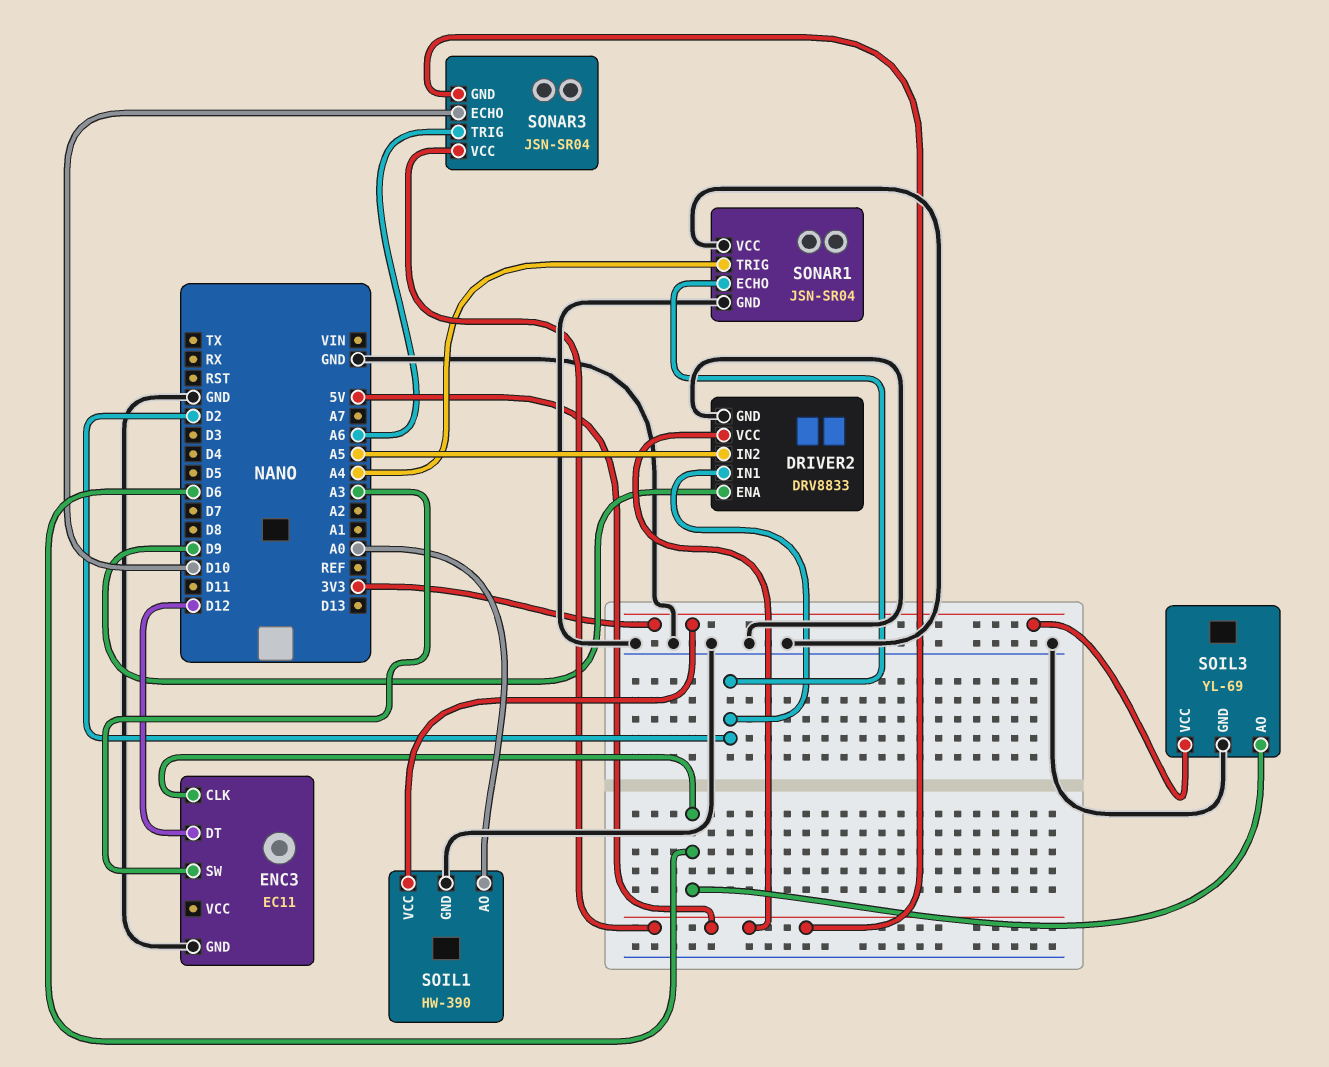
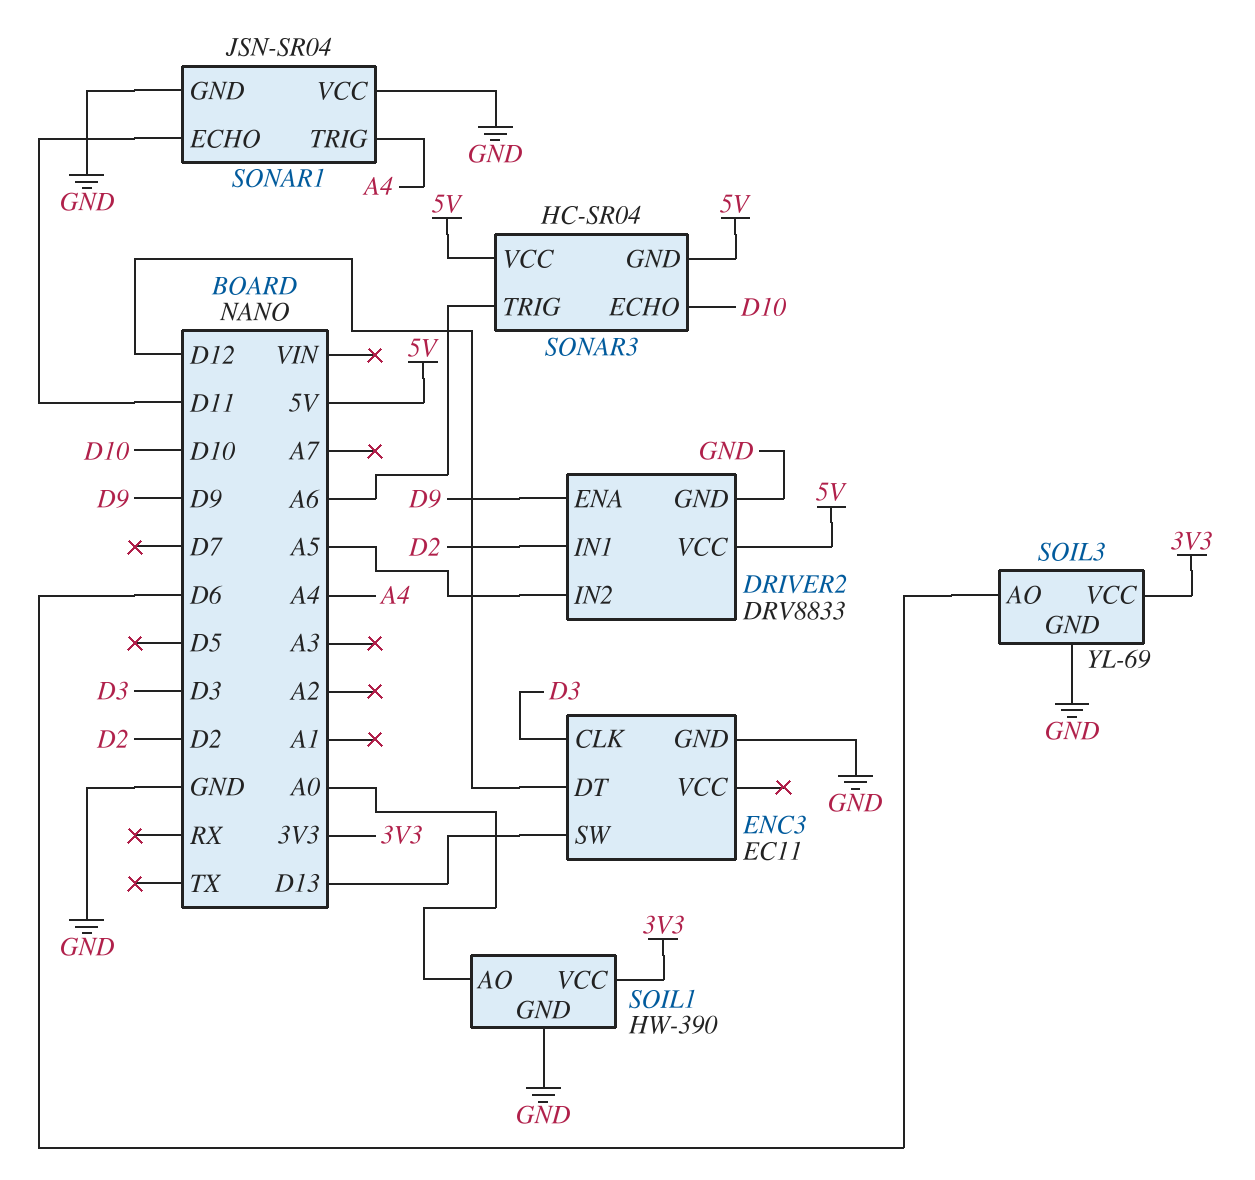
ENC3 pin CLK: D6 -> D3
ENC3 pin SW: A3 -> D13
SONAR1 pin ECHO: D2 -> D11
SONAR3: JSN-SR04 -> HC-SR04

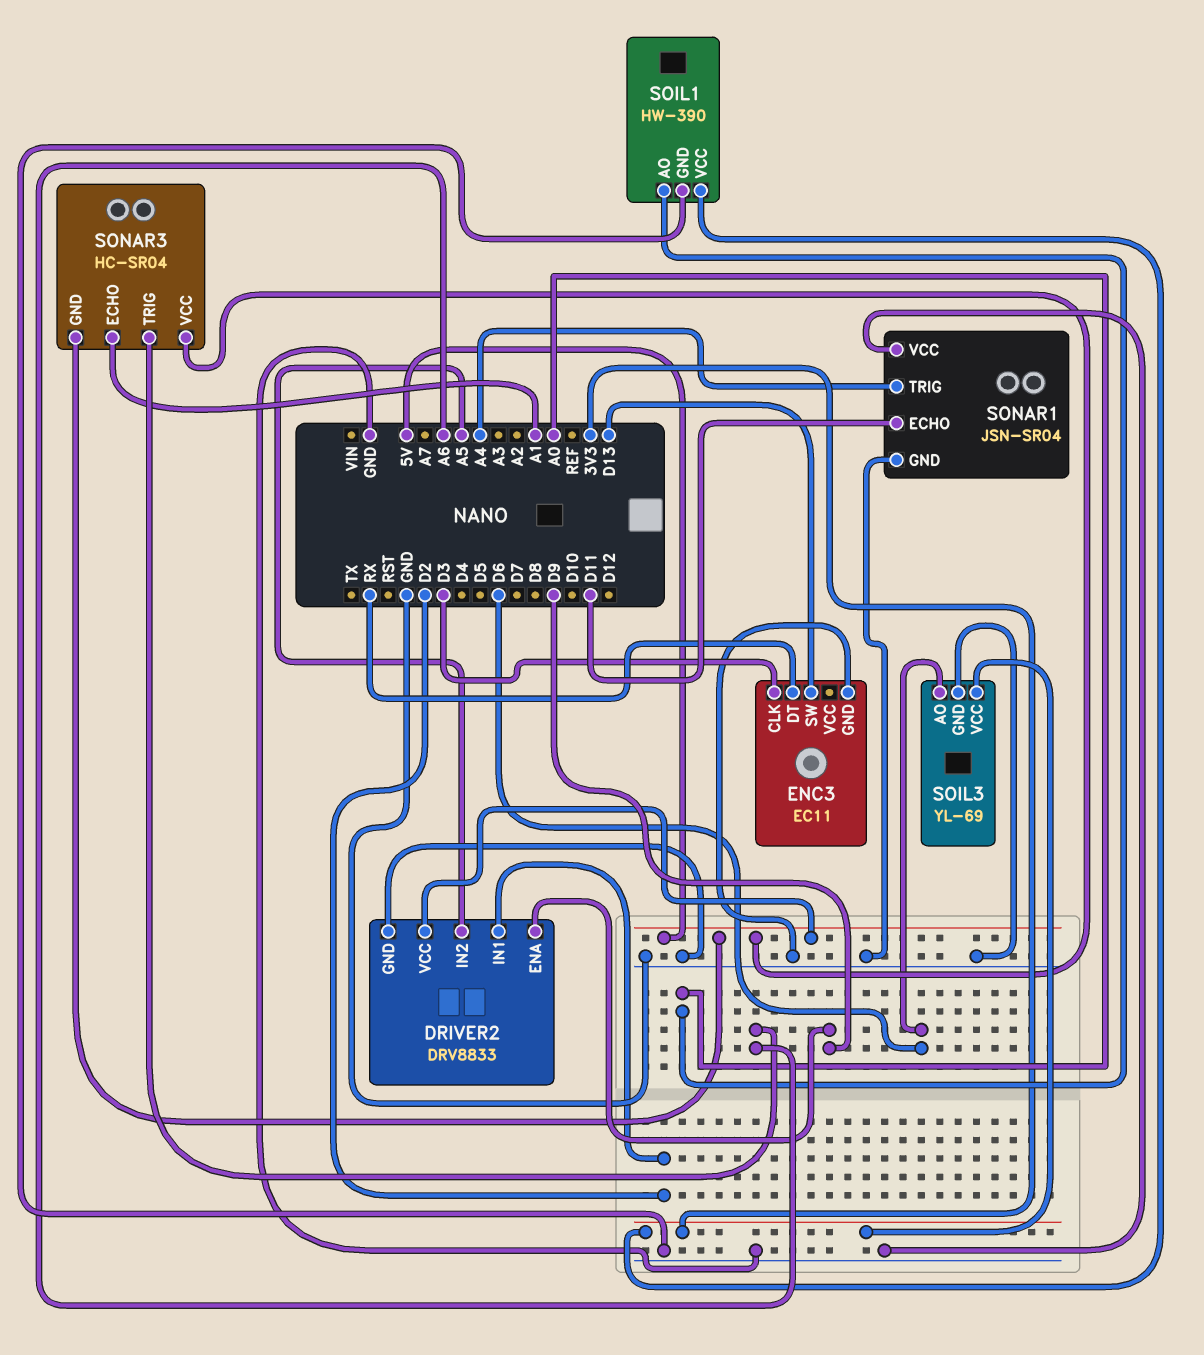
ENC3 pin DT: D12 -> RX
SONAR3 pin ECHO: D10 -> A1

